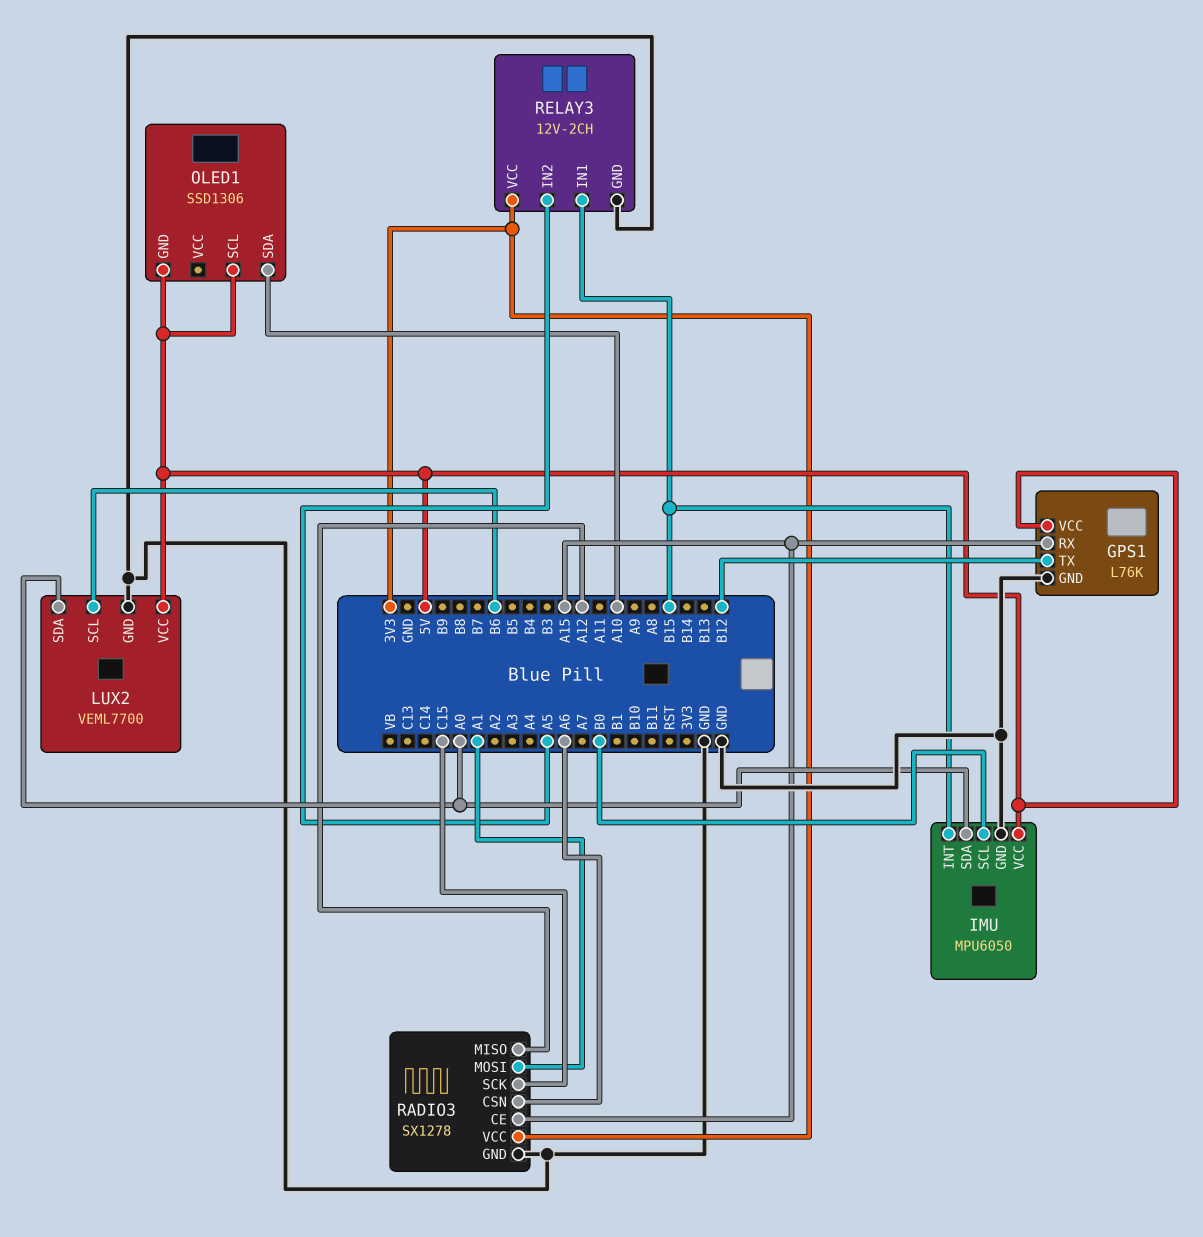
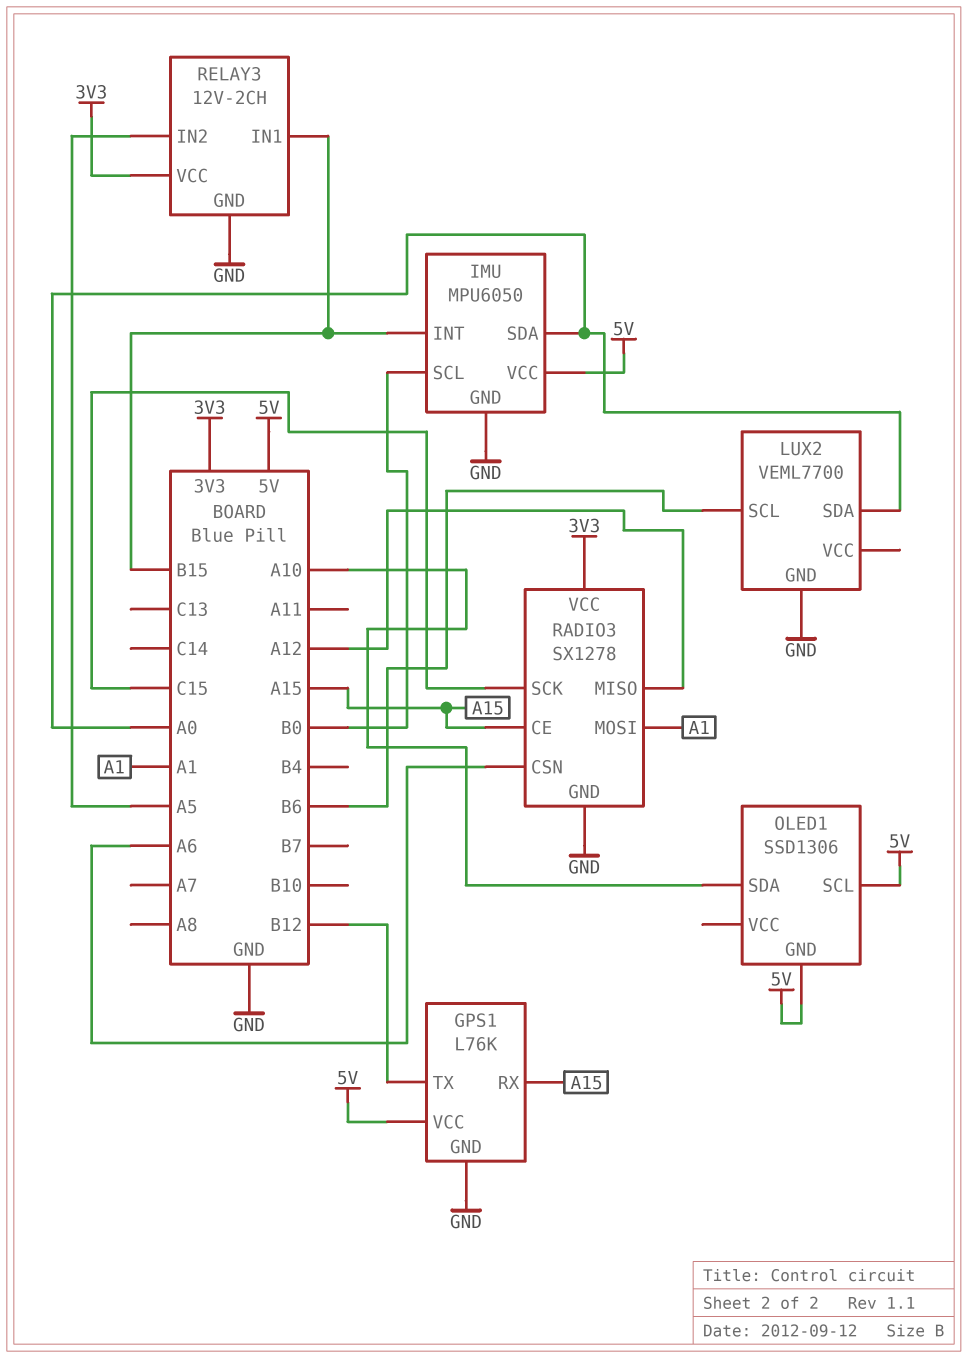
LUX2 pin VCC: 5V -> none

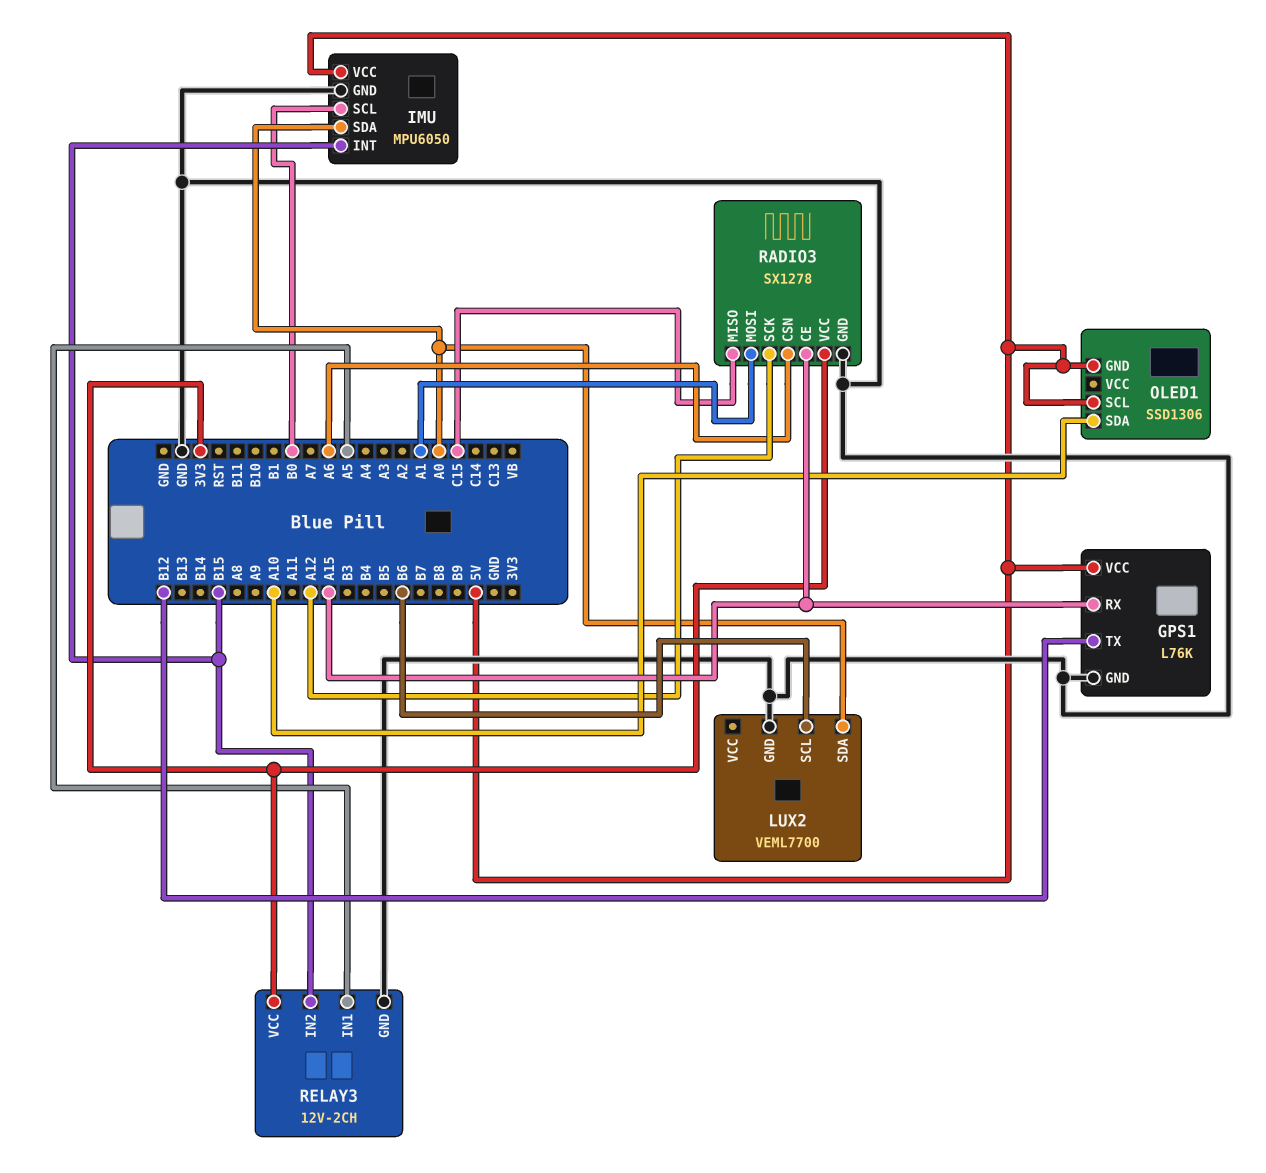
RADIO3 pin MISO: A12 -> C15
RADIO3 pin SCK: C15 -> A12
RELAY3 pin IN1: B15 -> A5
RELAY3 pin IN2: A5 -> B15

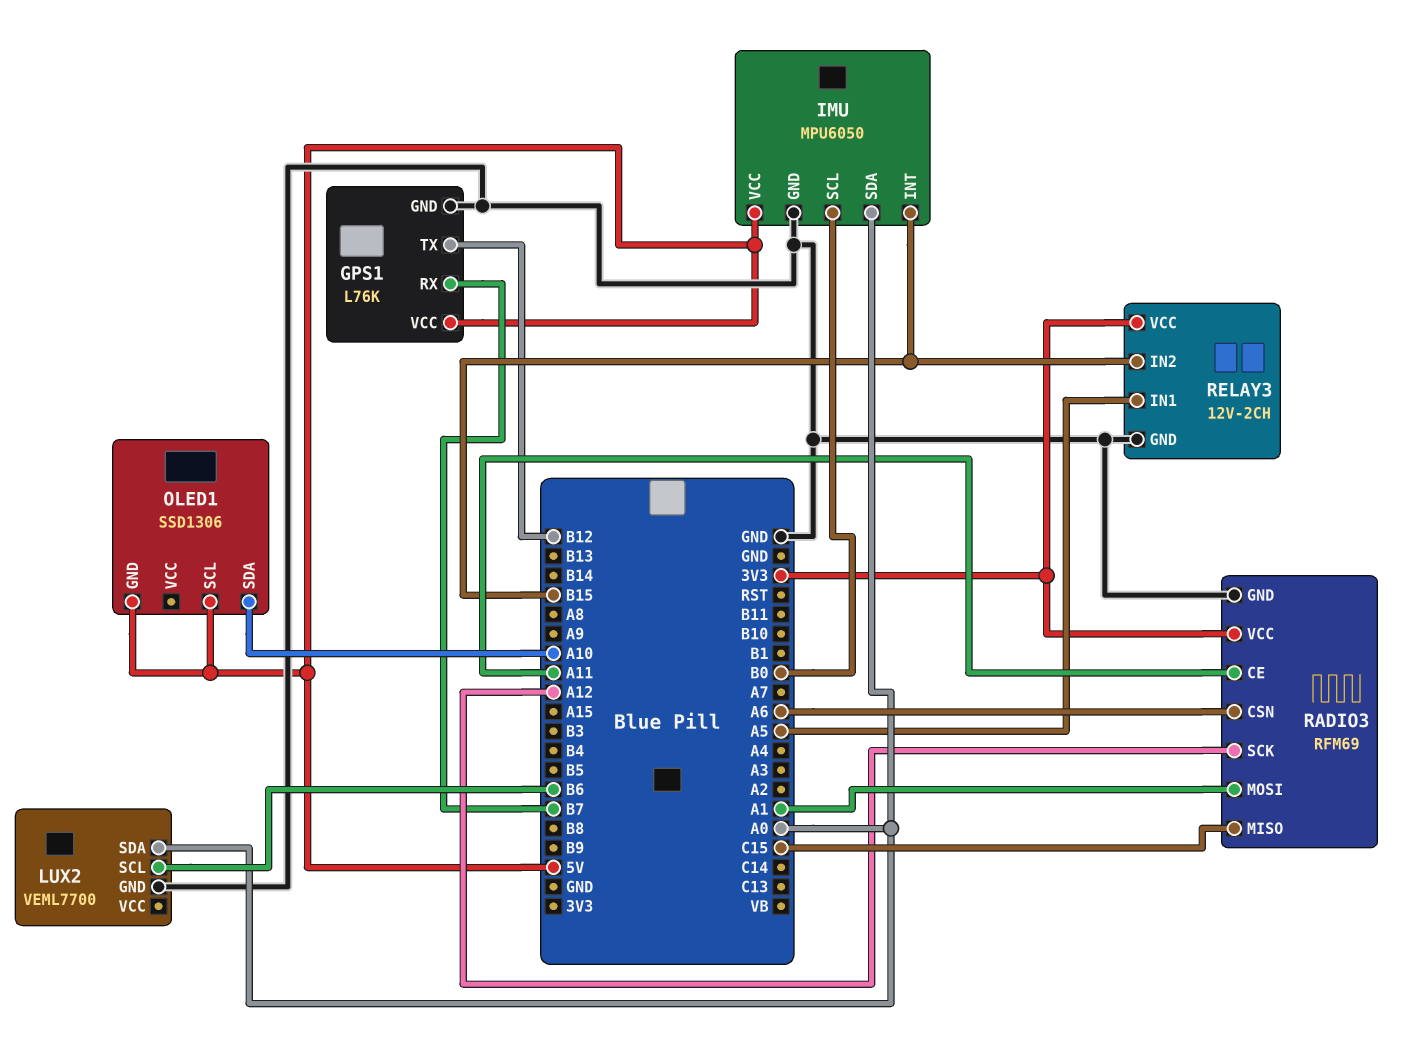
GPS1 pin RX: A15 -> B7
RADIO3: SX1278 -> RFM69
RADIO3 pin CE: A15 -> A11

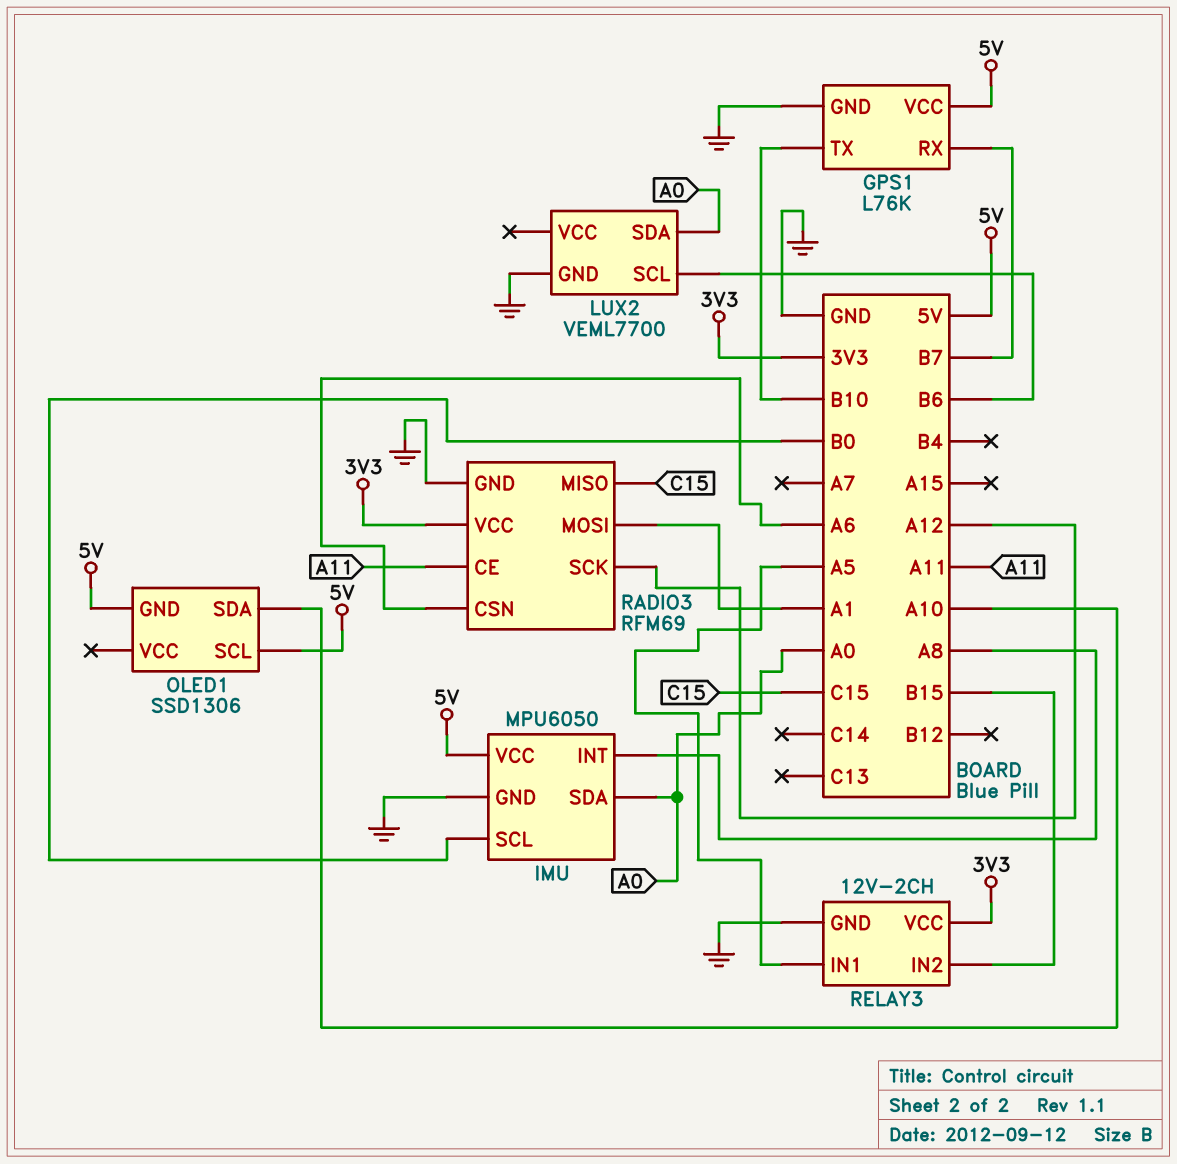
GPS1 pin TX: B12 -> B10
IMU pin INT: B15 -> A8

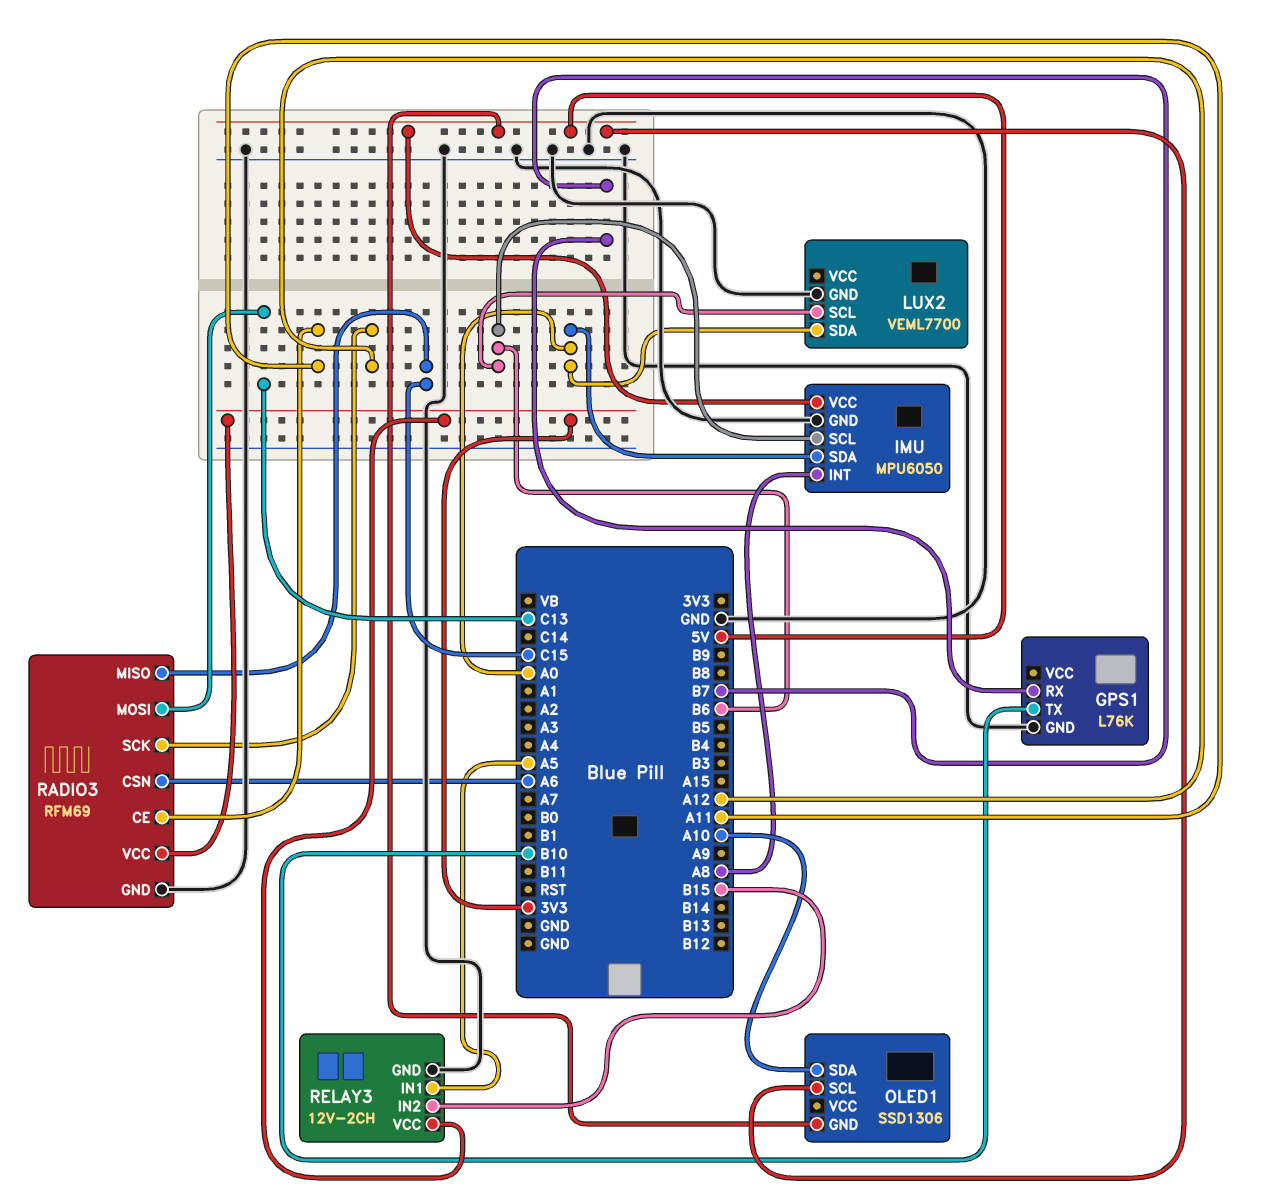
GPS1 pin VCC: 5V -> none
IMU pin SCL: B0 -> B6
RADIO3 pin MOSI: A1 -> C13

